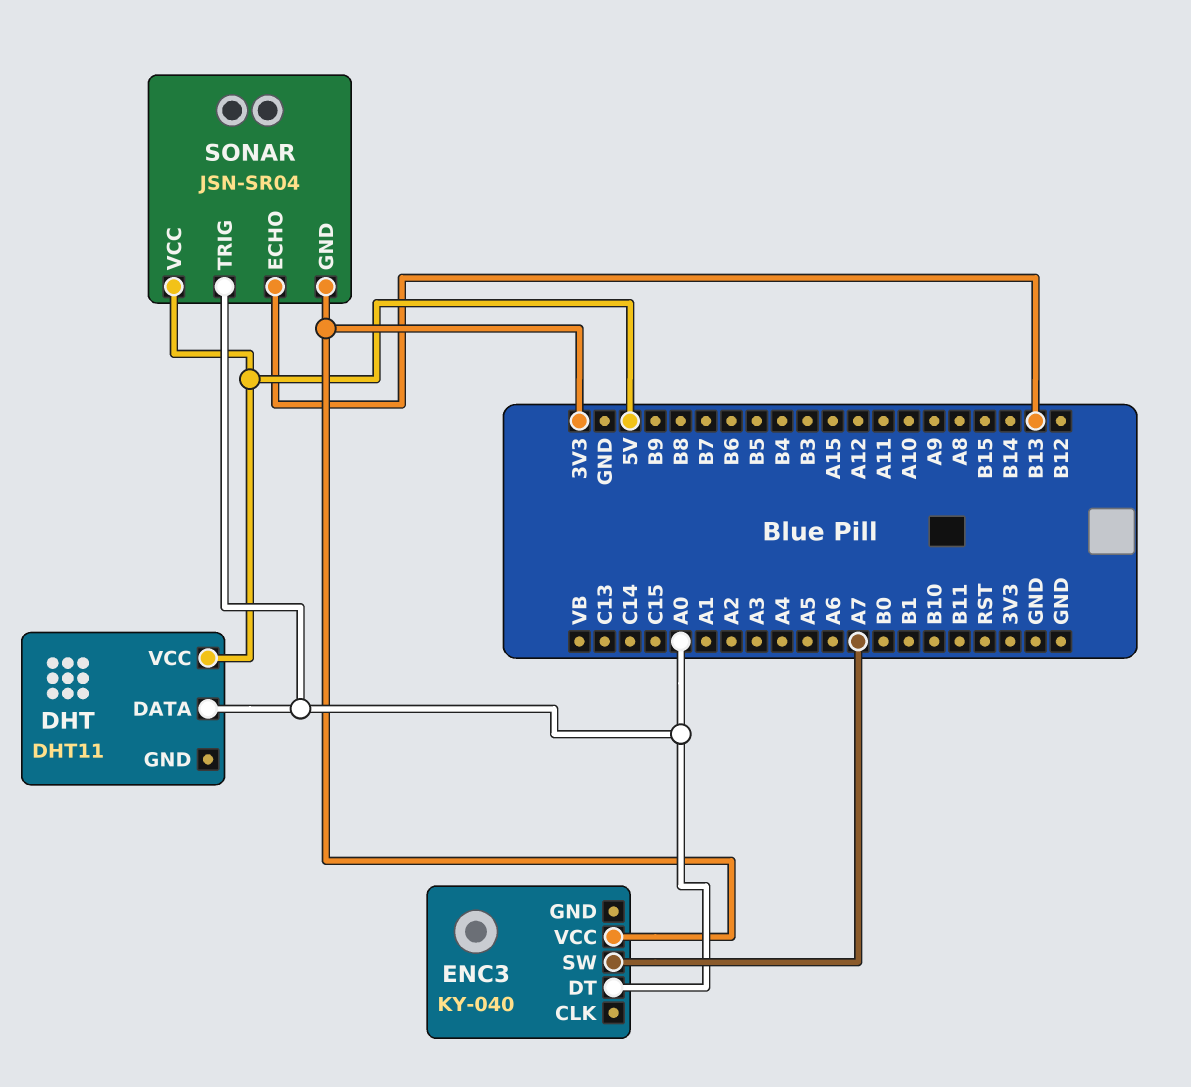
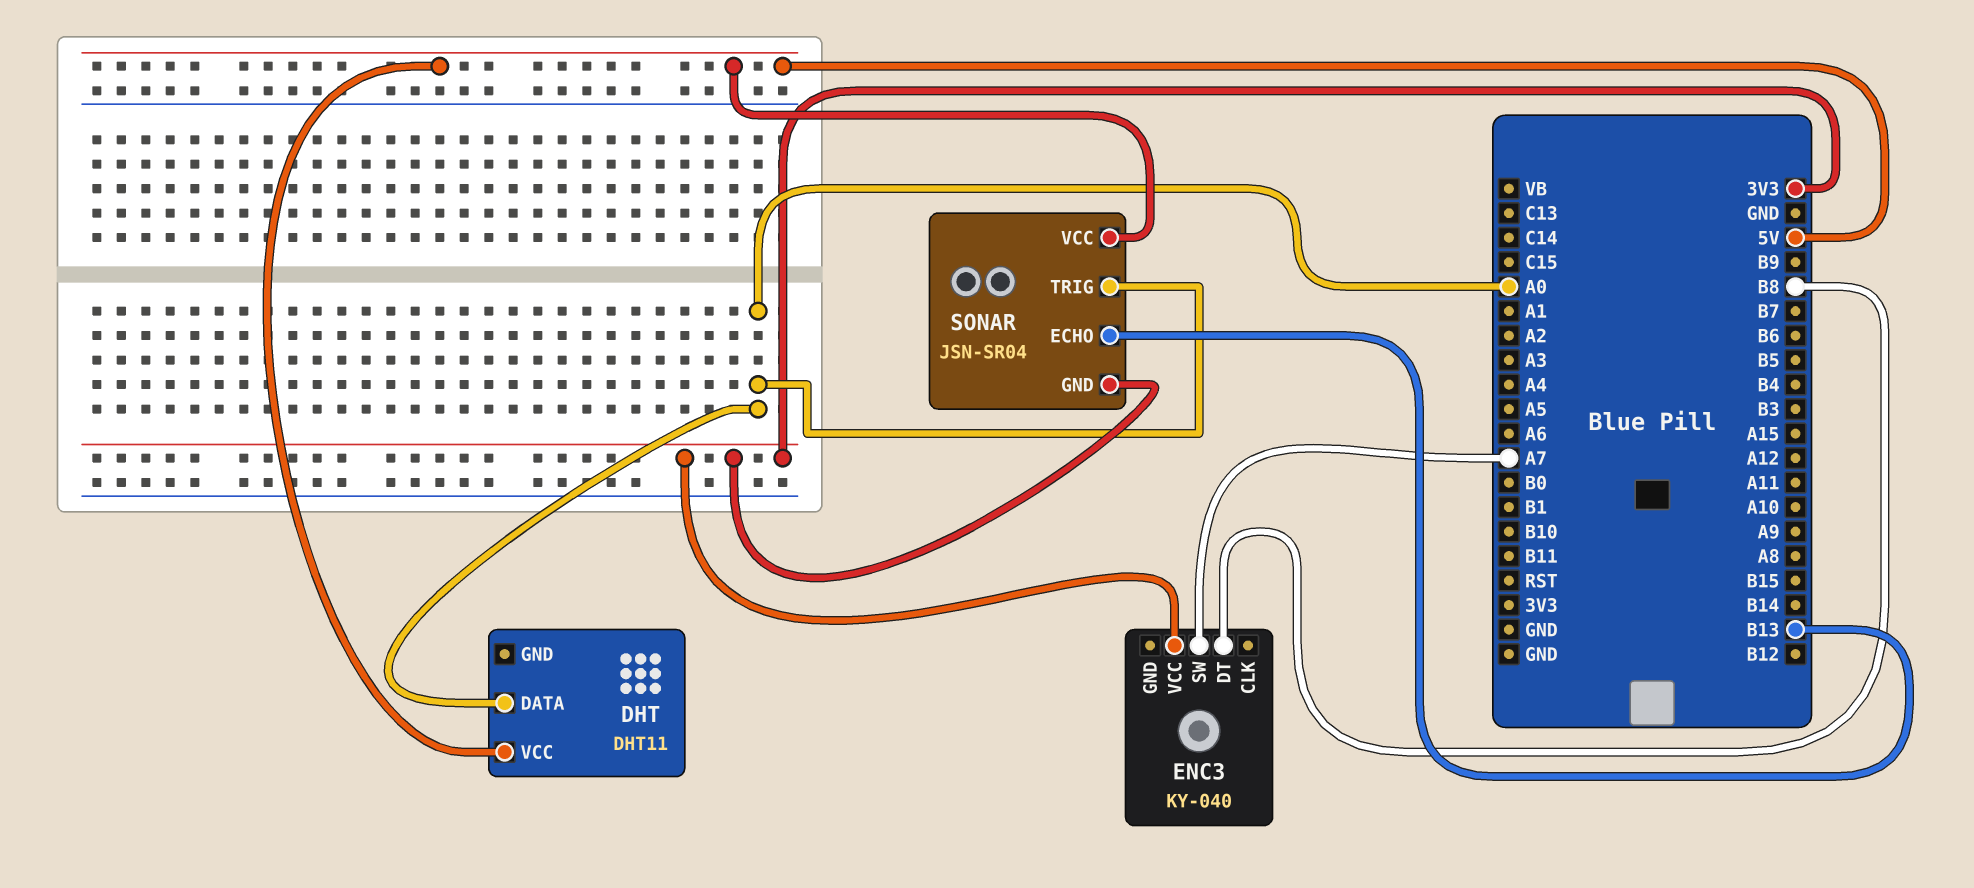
ENC3 pin DT: A0 -> B8

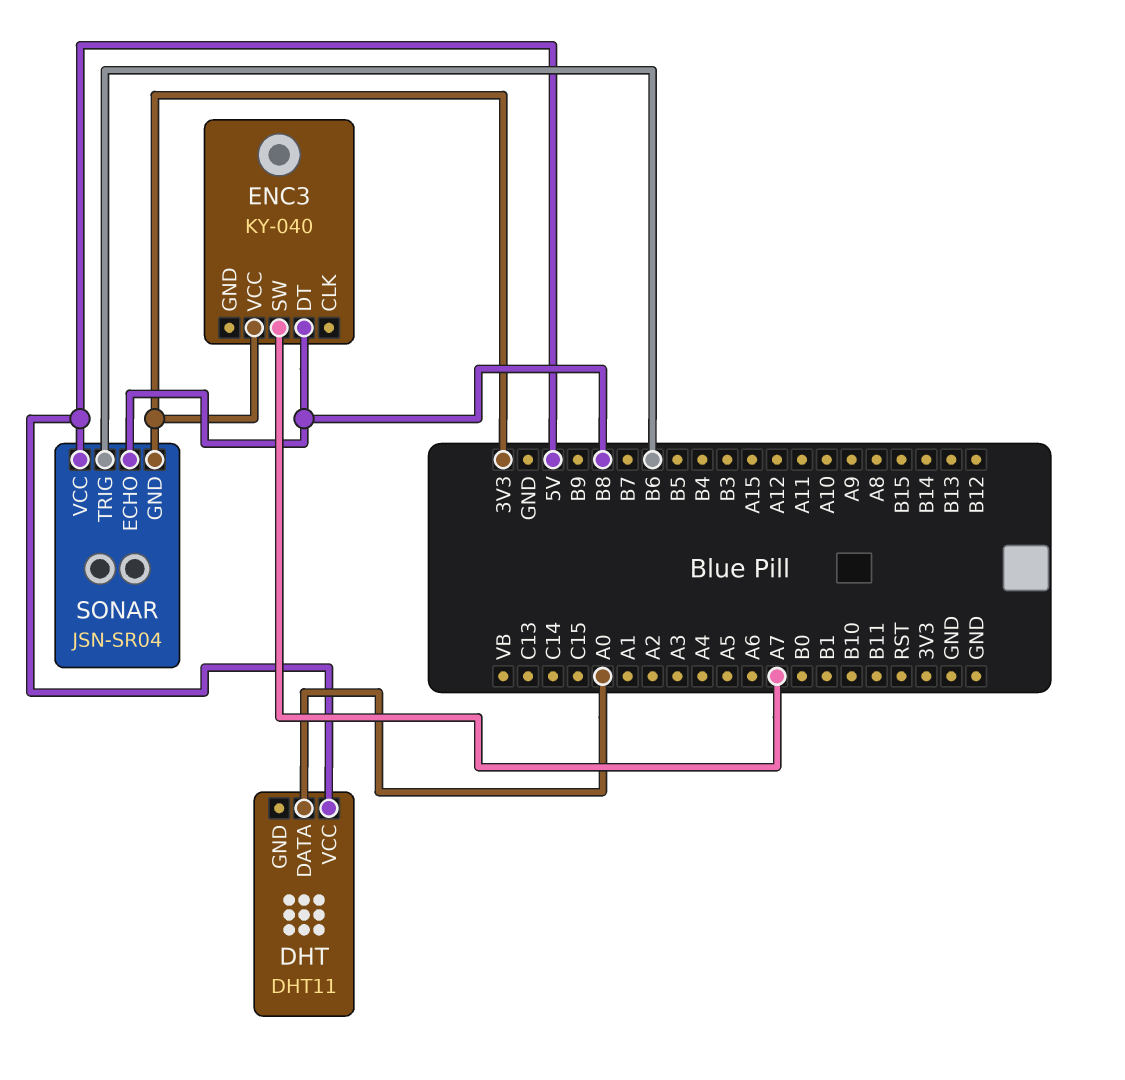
SONAR pin ECHO: B13 -> B8
SONAR pin TRIG: A0 -> B6

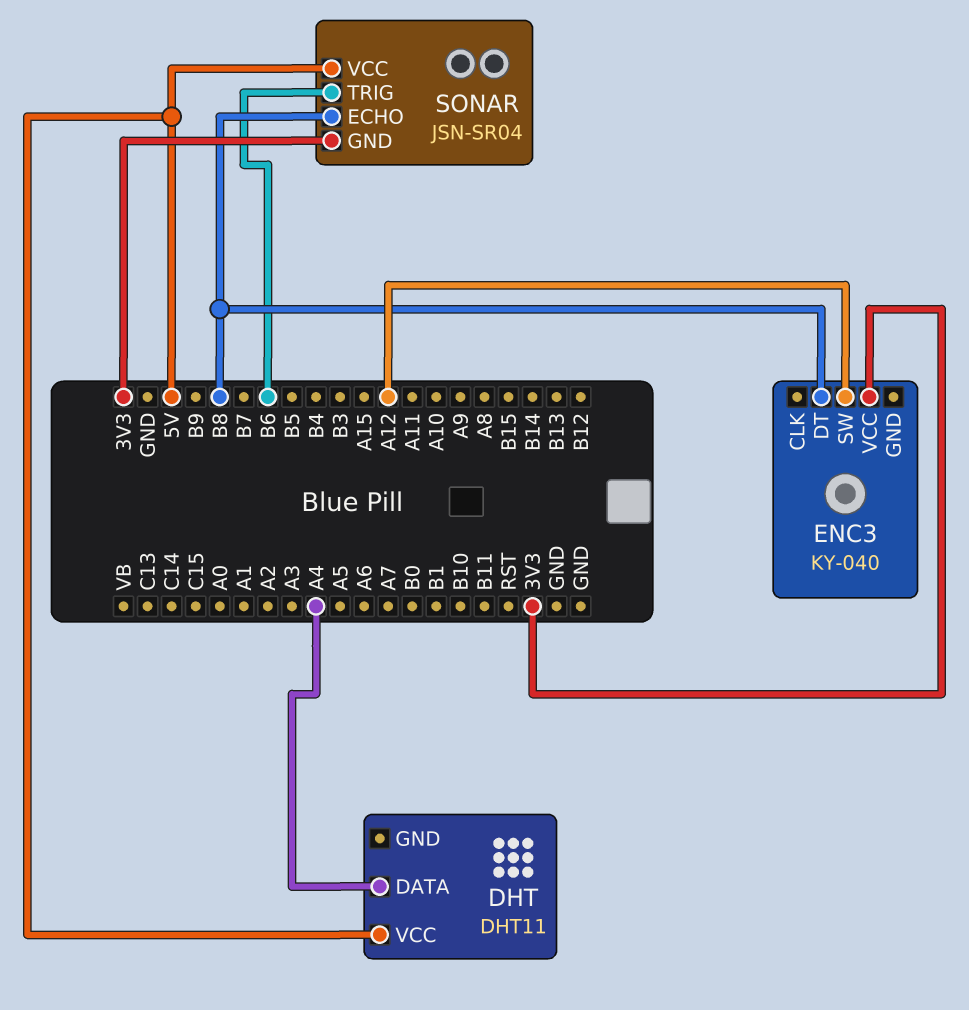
DHT pin DATA: A0 -> A4
ENC3 pin SW: A7 -> A12

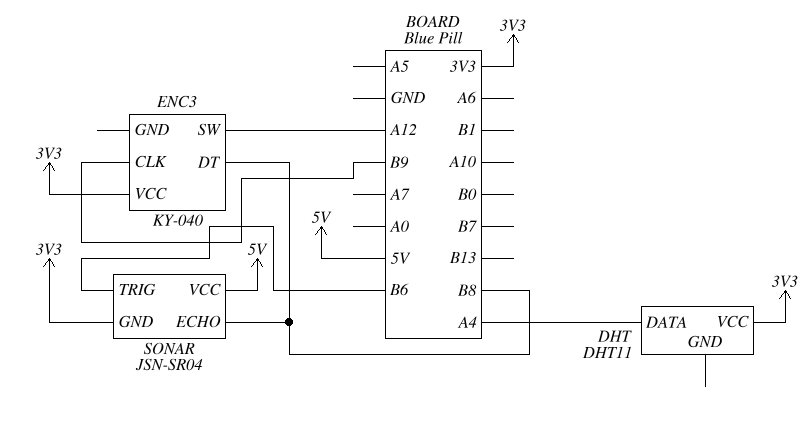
DHT pin VCC: 5V -> 3V3
ENC3 pin CLK: none -> B9

